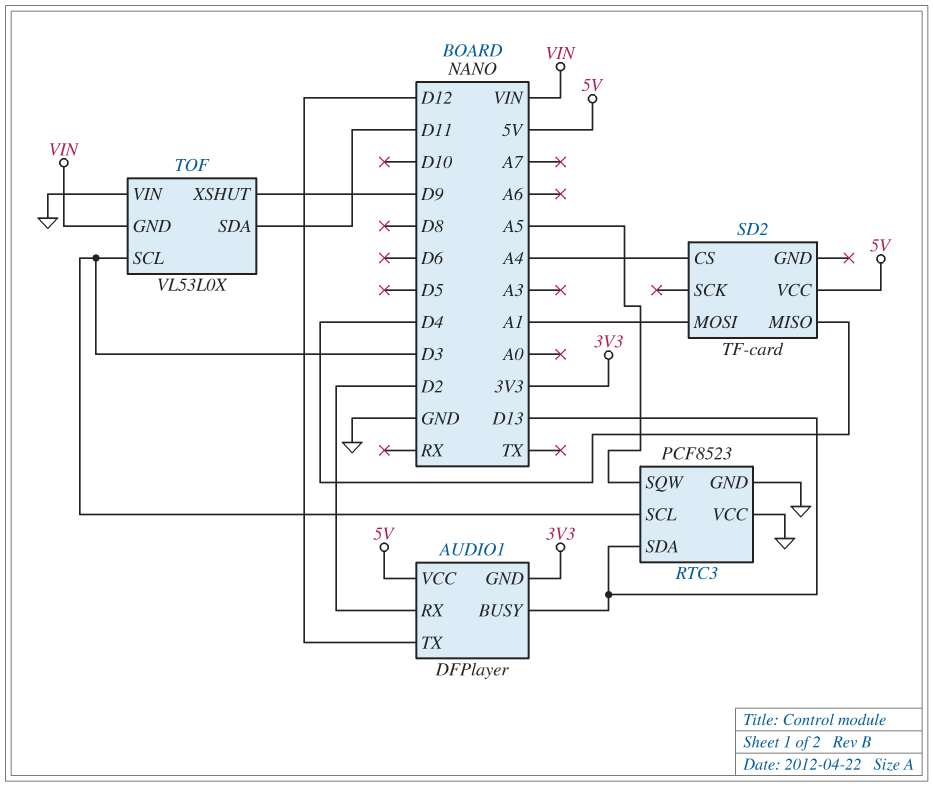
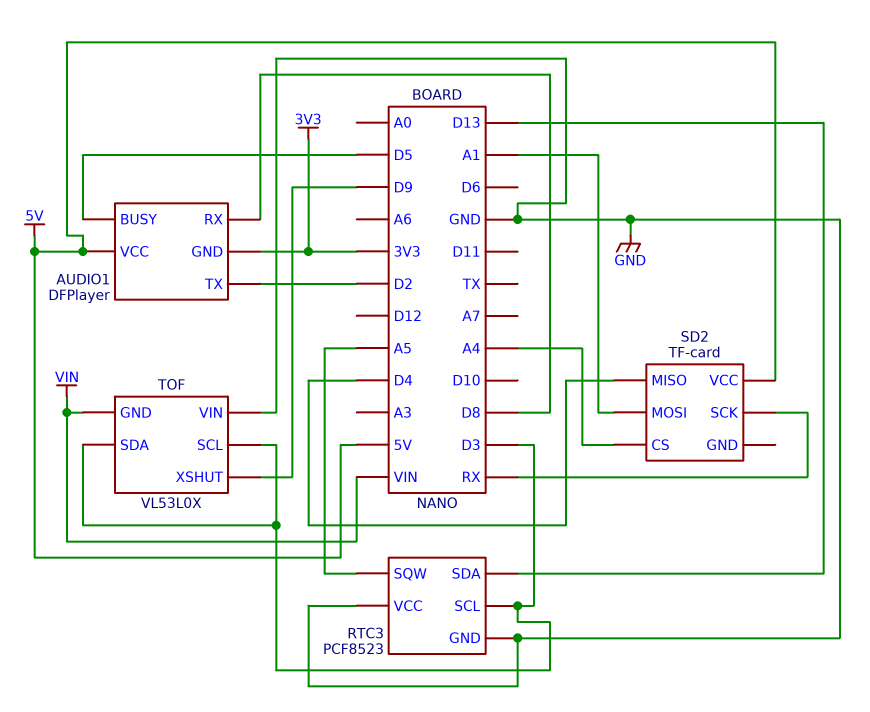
AUDIO1 pin BUSY: D13 -> D5
AUDIO1 pin RX: D2 -> D8
AUDIO1 pin TX: D12 -> D2
SD2 pin SCK: none -> RX
TOF pin SDA: D11 -> D3

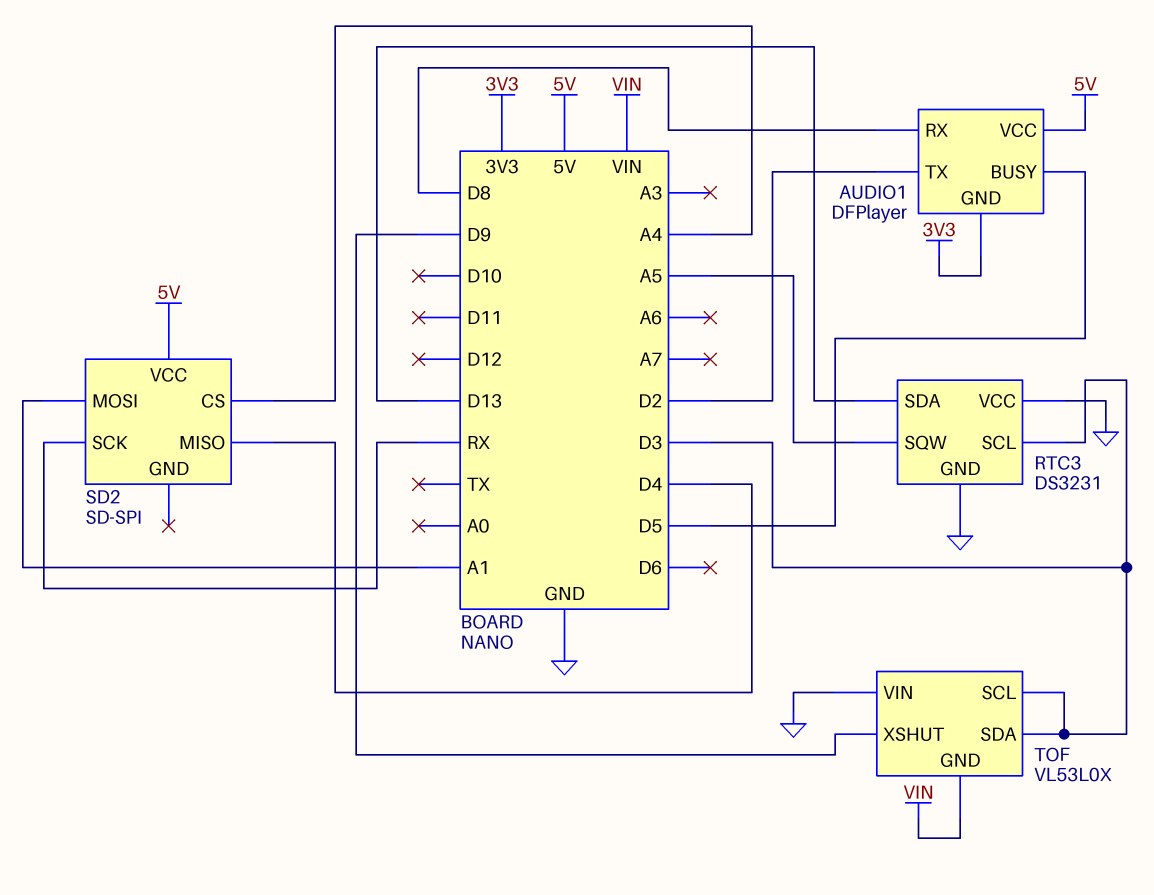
RTC3: PCF8523 -> DS3231
SD2: TF-card -> SD-SPI

